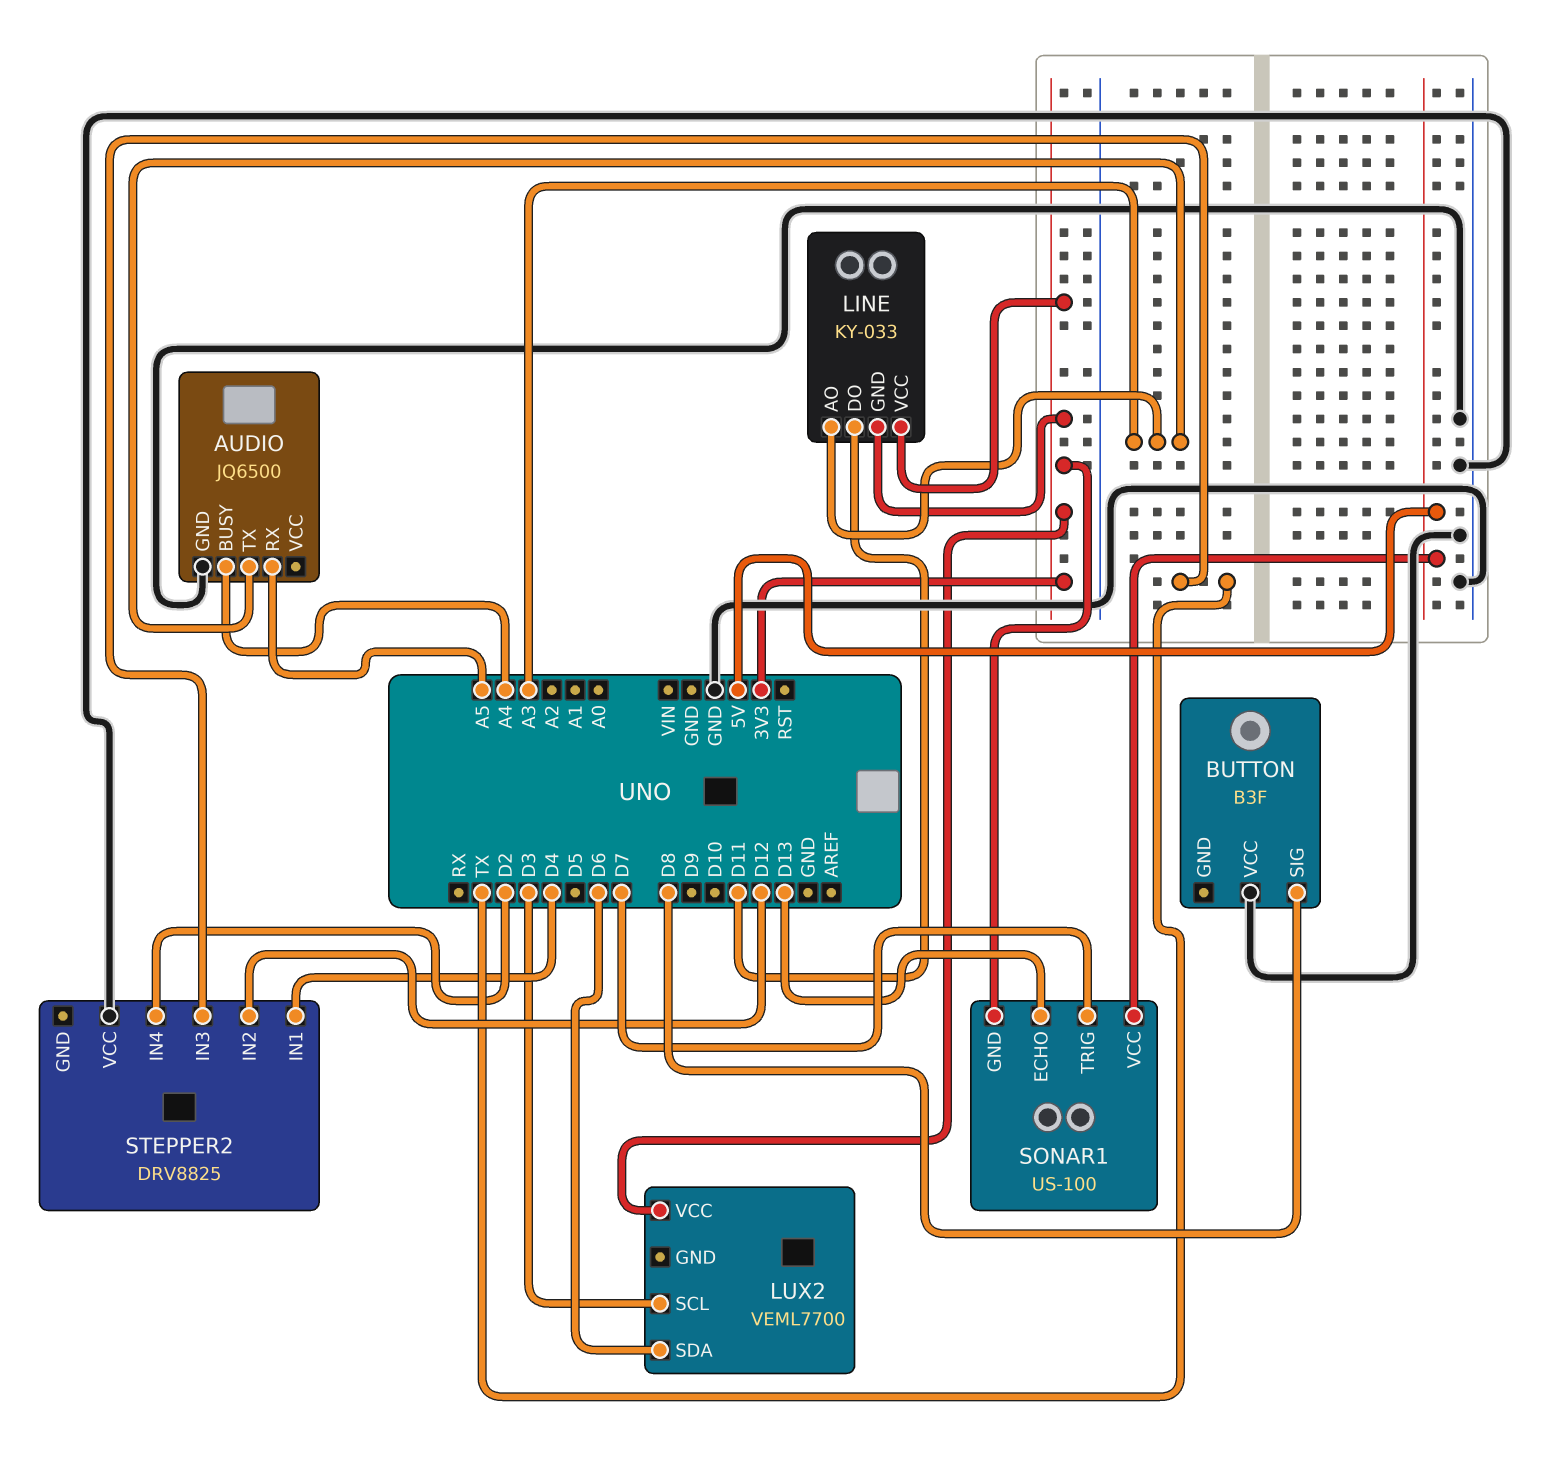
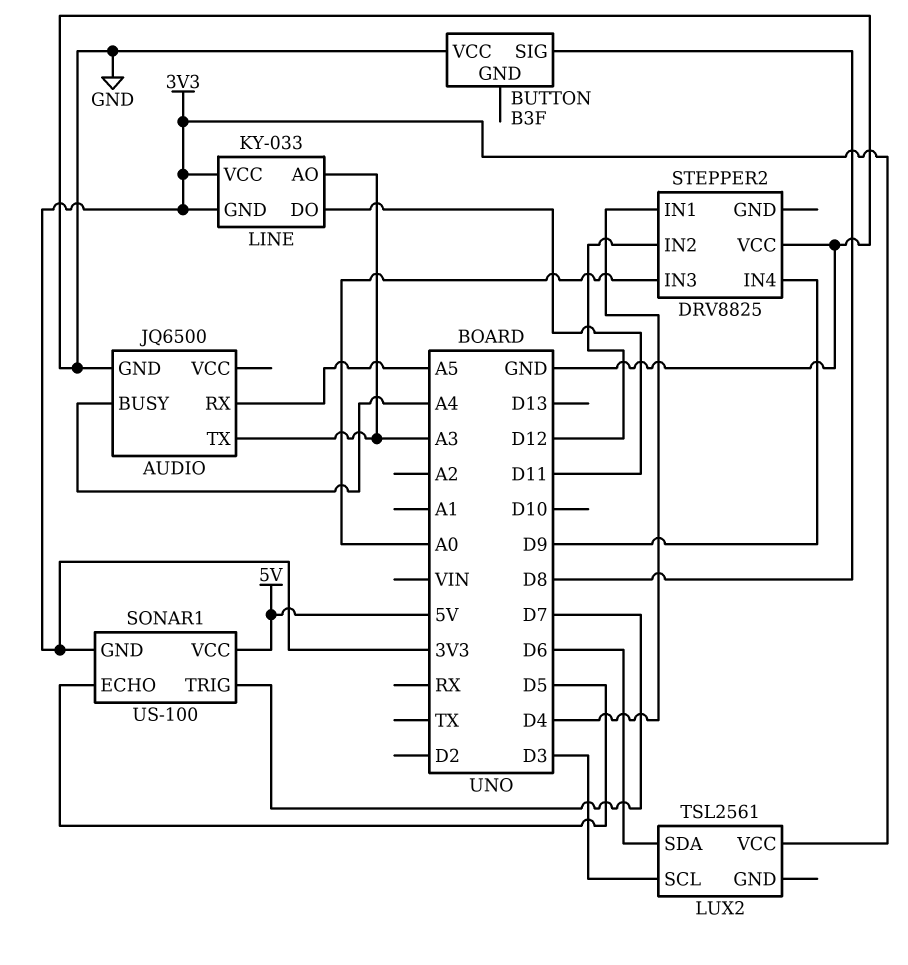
LUX2: VEML7700 -> TSL2561
SONAR1 pin ECHO: D13 -> D5
STEPPER2 pin IN3: TX -> A0
STEPPER2 pin IN4: D2 -> D9

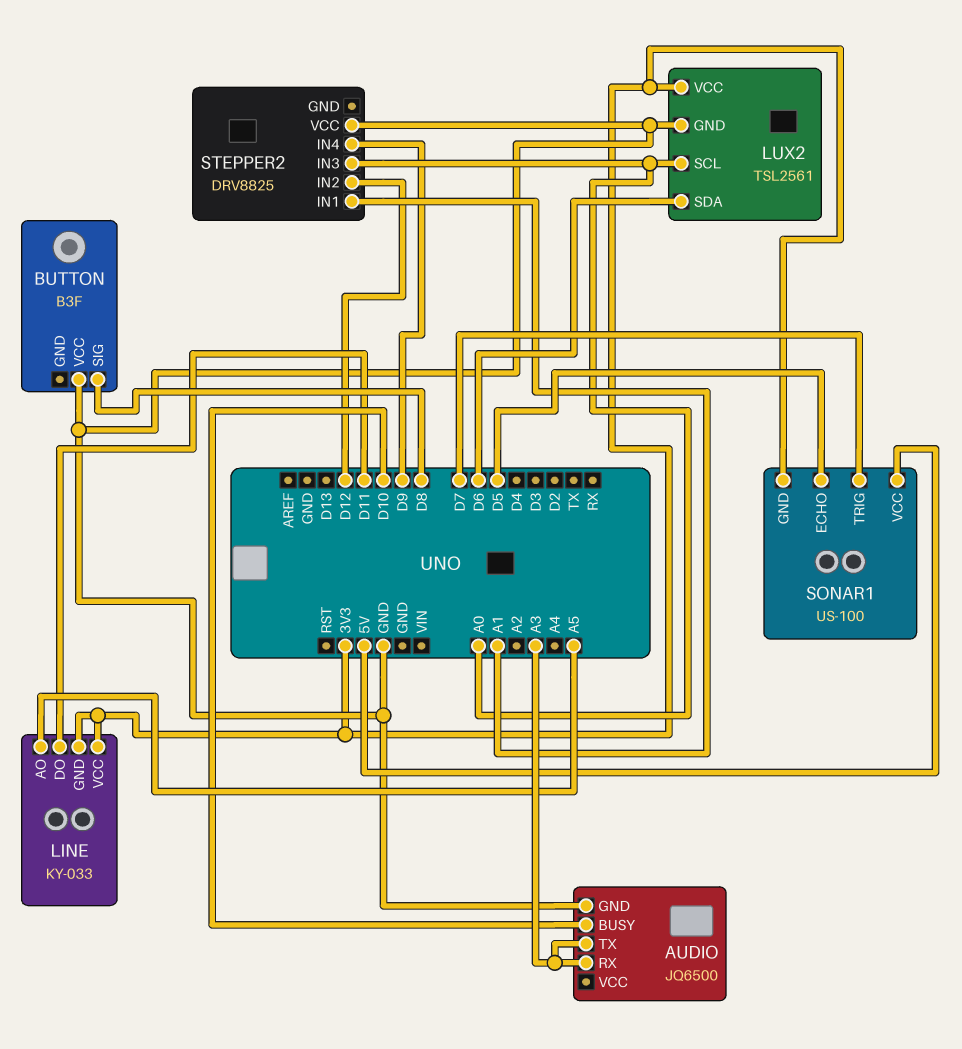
AUDIO pin BUSY: A4 -> D10
AUDIO pin RX: A5 -> A3
LINE pin AO: A3 -> A5
LUX2 pin GND: none -> GND
LUX2 pin SCL: D3 -> A0
STEPPER2 pin IN1: D4 -> A1

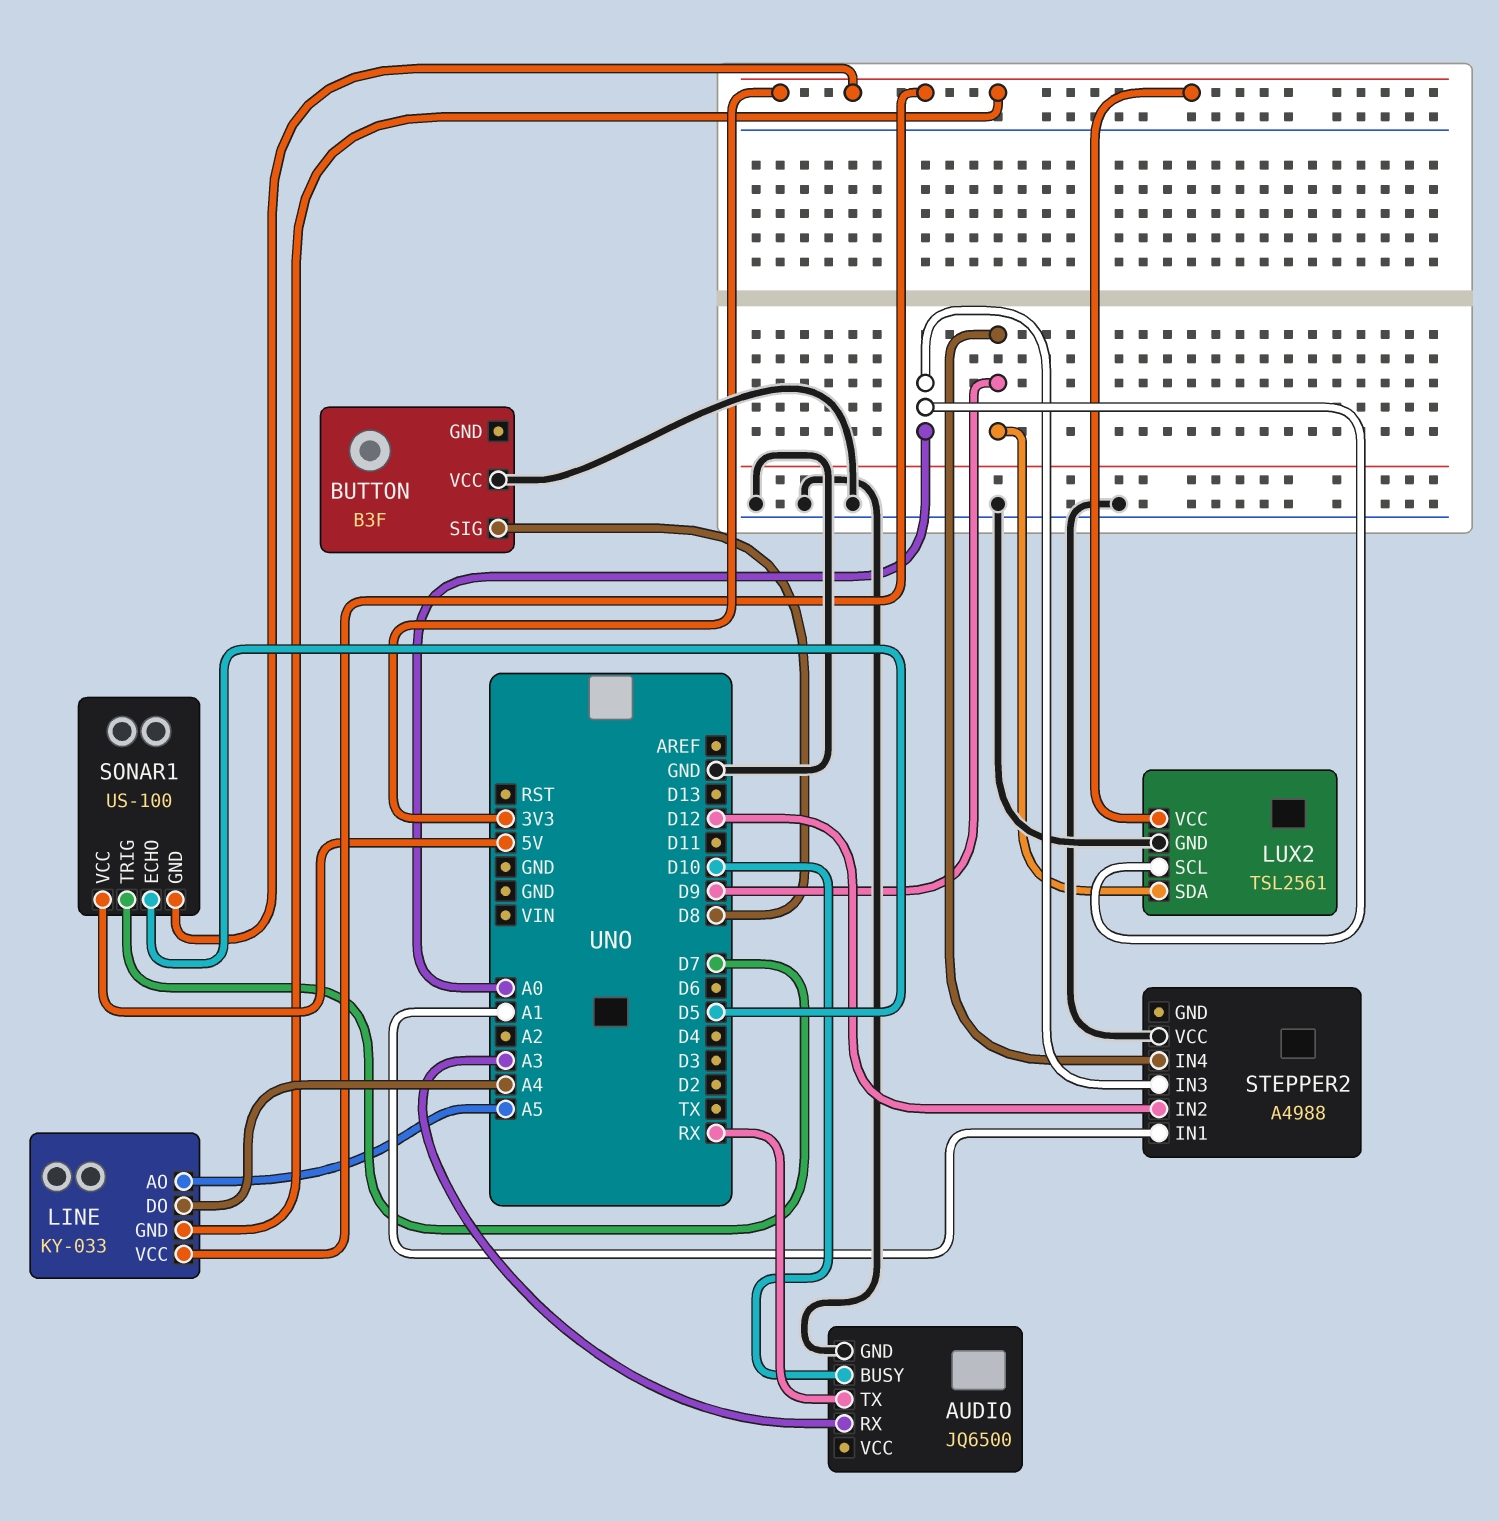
AUDIO pin TX: A3 -> RX
LINE pin DO: D11 -> A4
LUX2 pin SDA: D6 -> D9
STEPPER2: DRV8825 -> A4988

